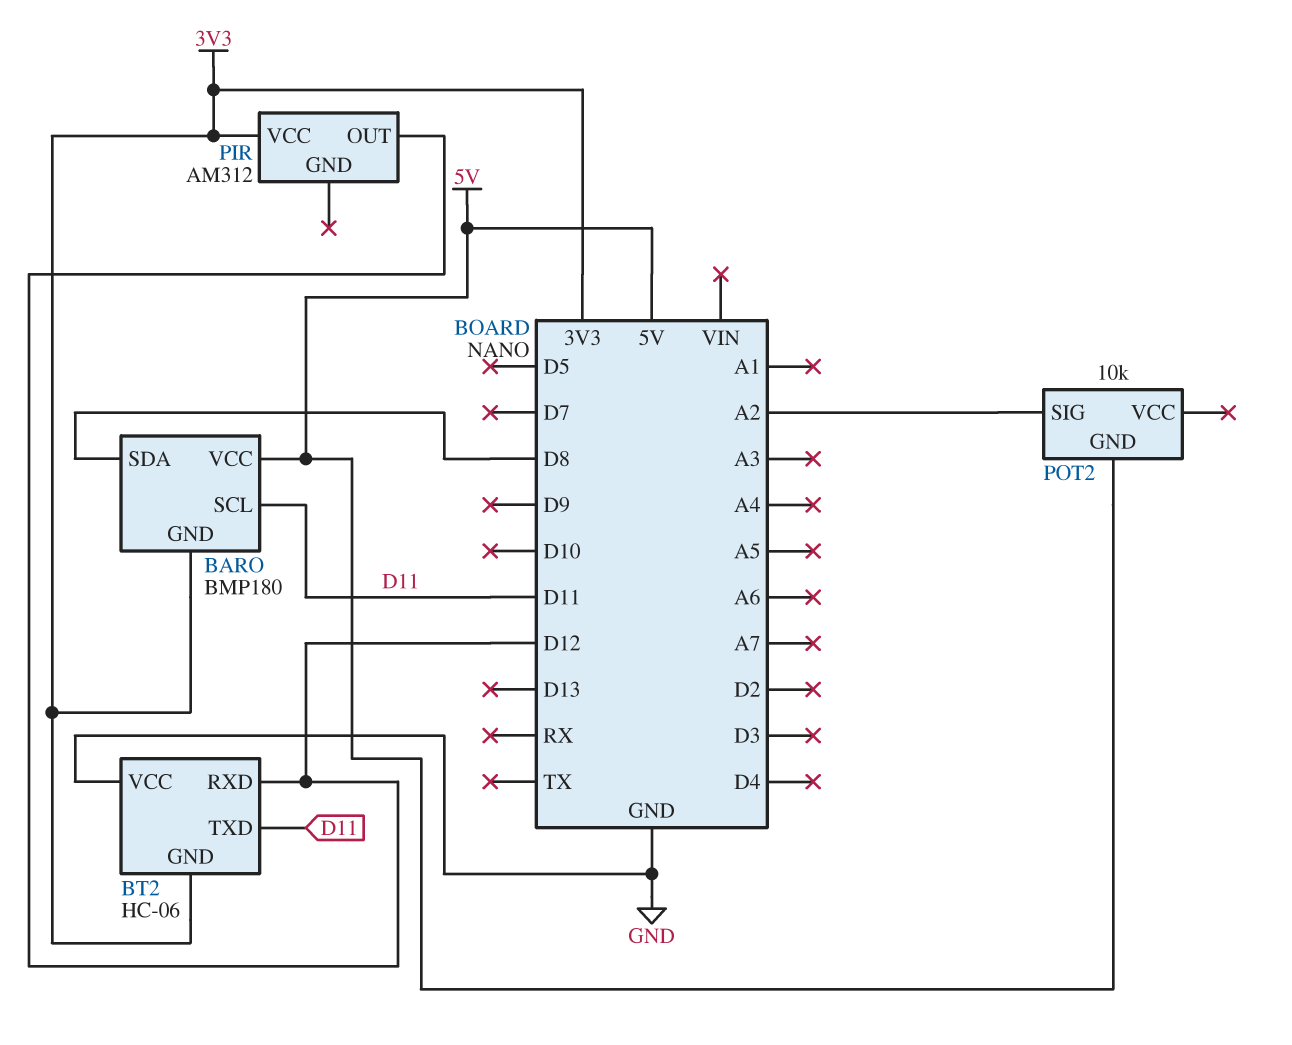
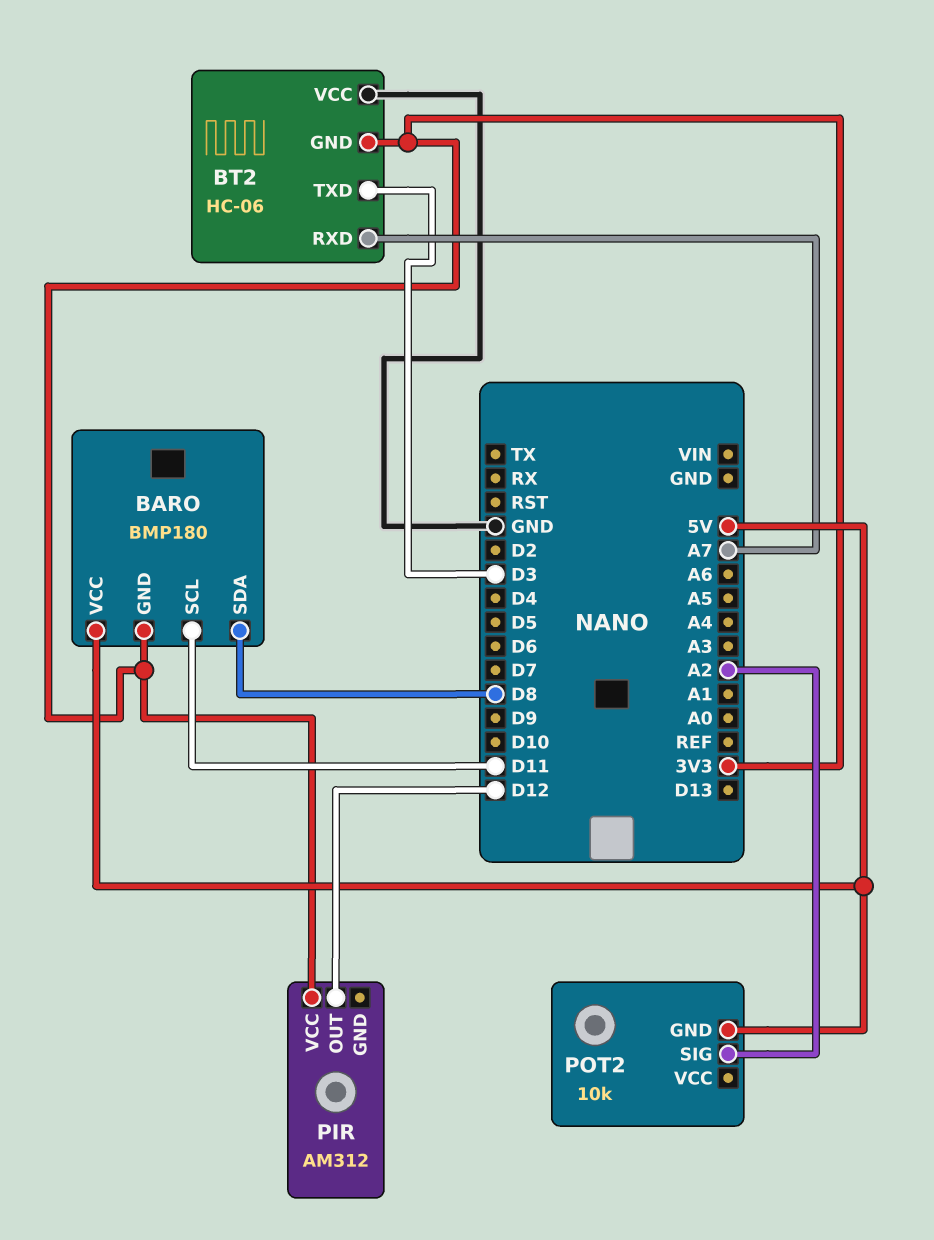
BT2 pin RXD: D12 -> A7
BT2 pin TXD: D11 -> D3

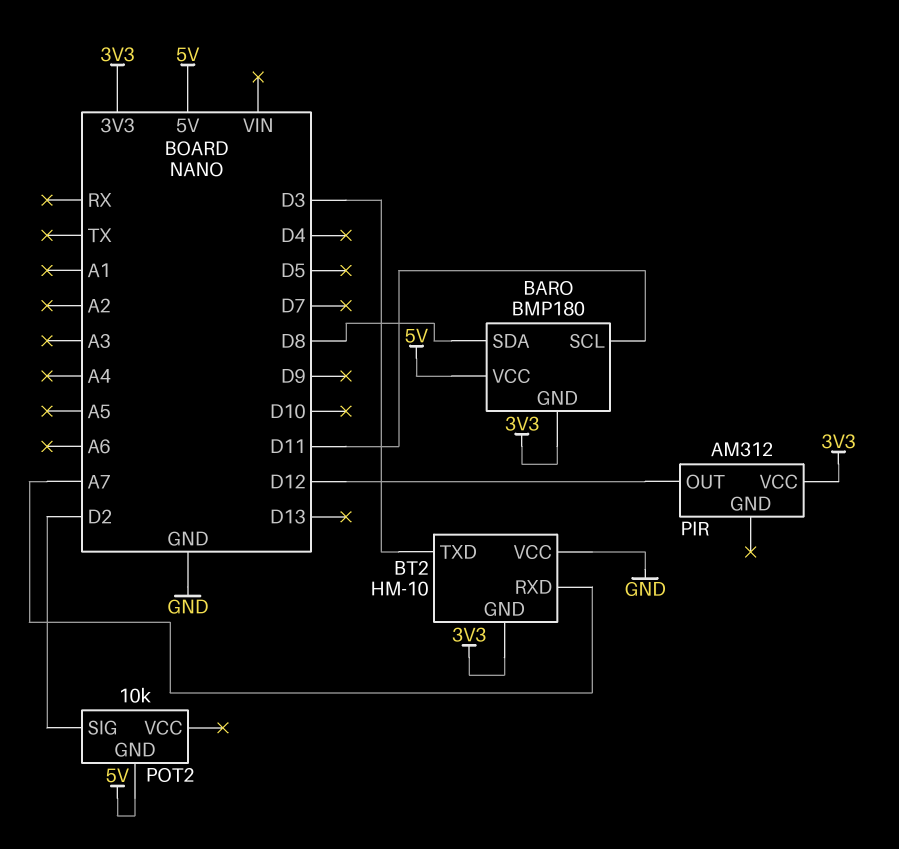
BT2: HC-06 -> HM-10
POT2 pin SIG: A2 -> D2

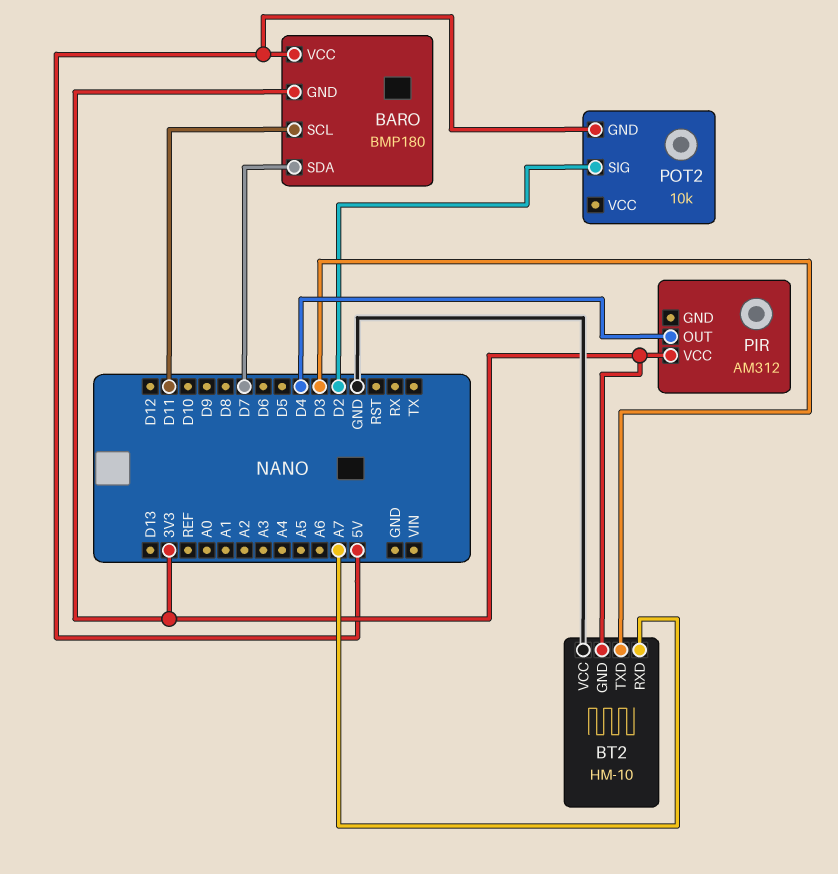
BARO pin SDA: D8 -> D7
PIR pin OUT: D12 -> D4

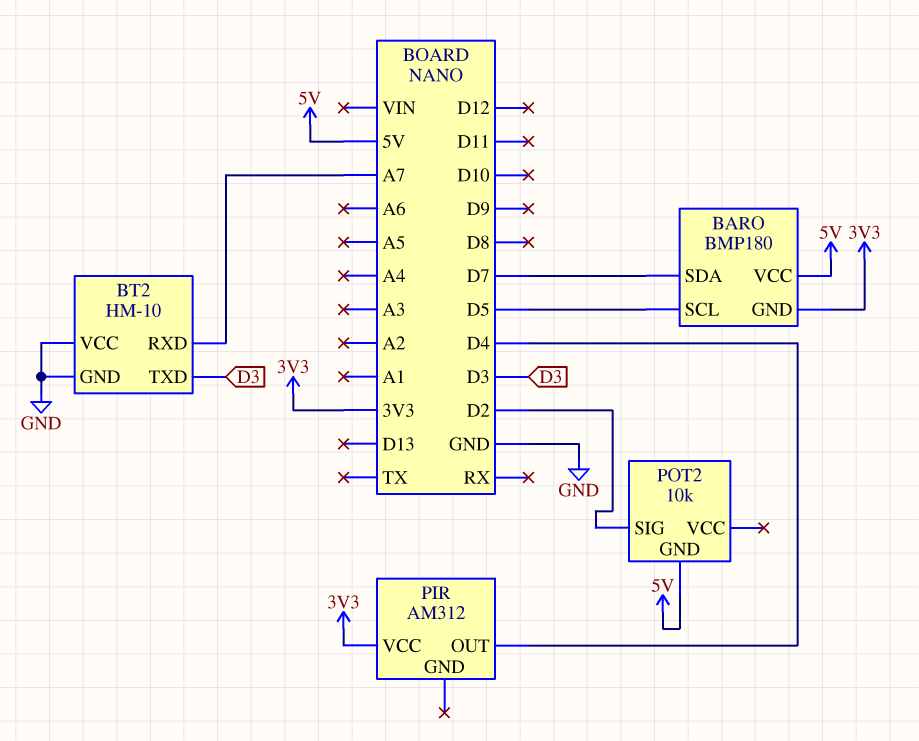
BARO pin SCL: D11 -> D5
BT2 pin GND: 3V3 -> GND

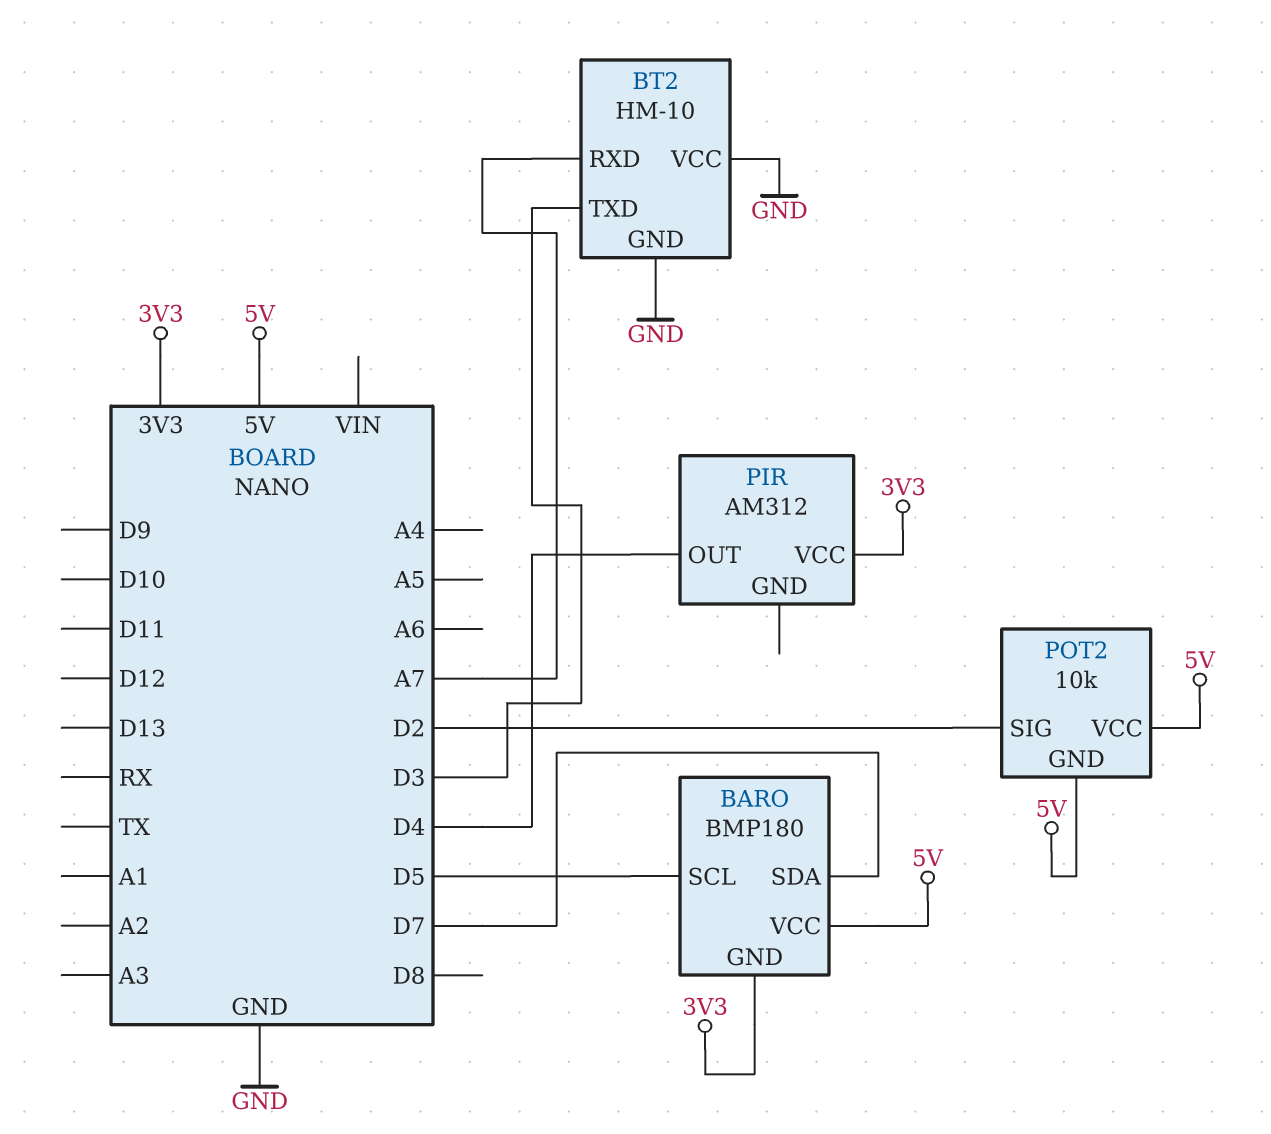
POT2 pin VCC: none -> 5V

